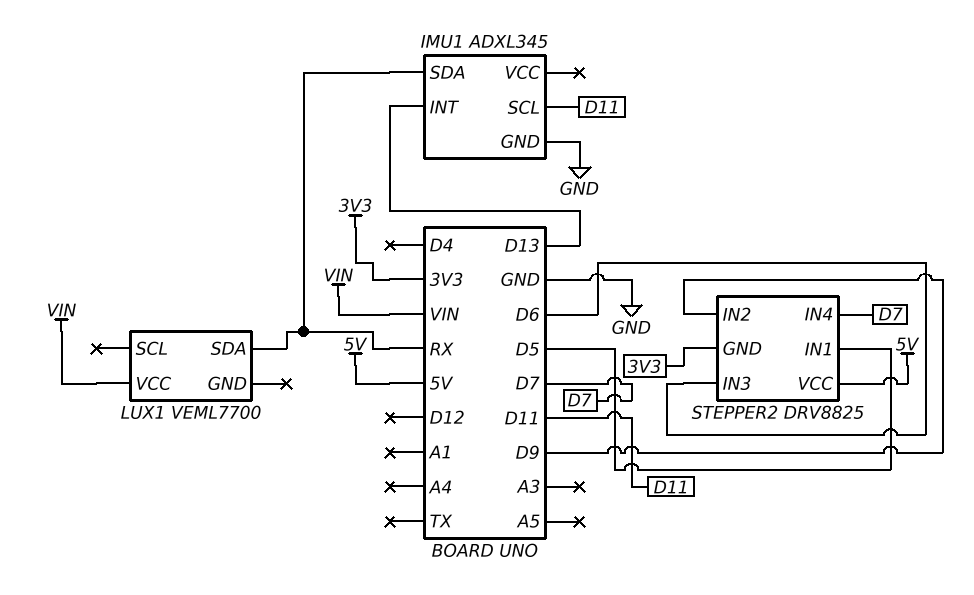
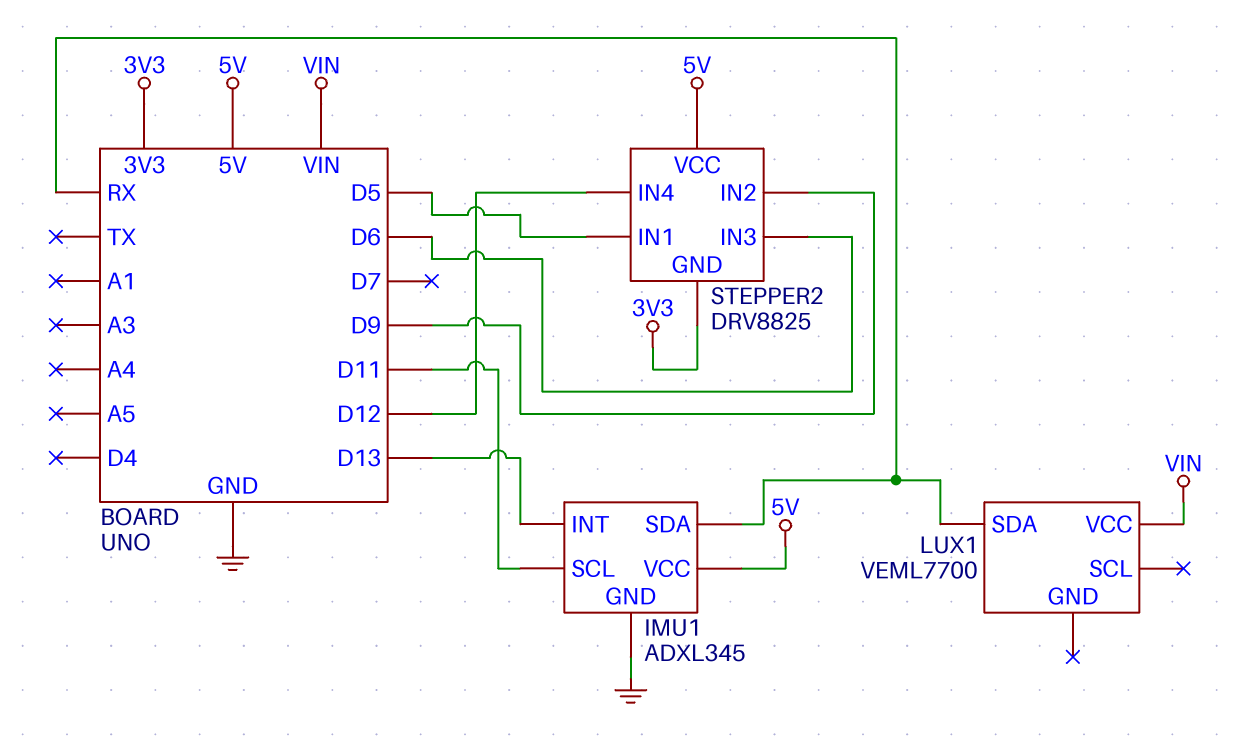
IMU1 pin VCC: none -> 5V
STEPPER2 pin IN4: D7 -> D12

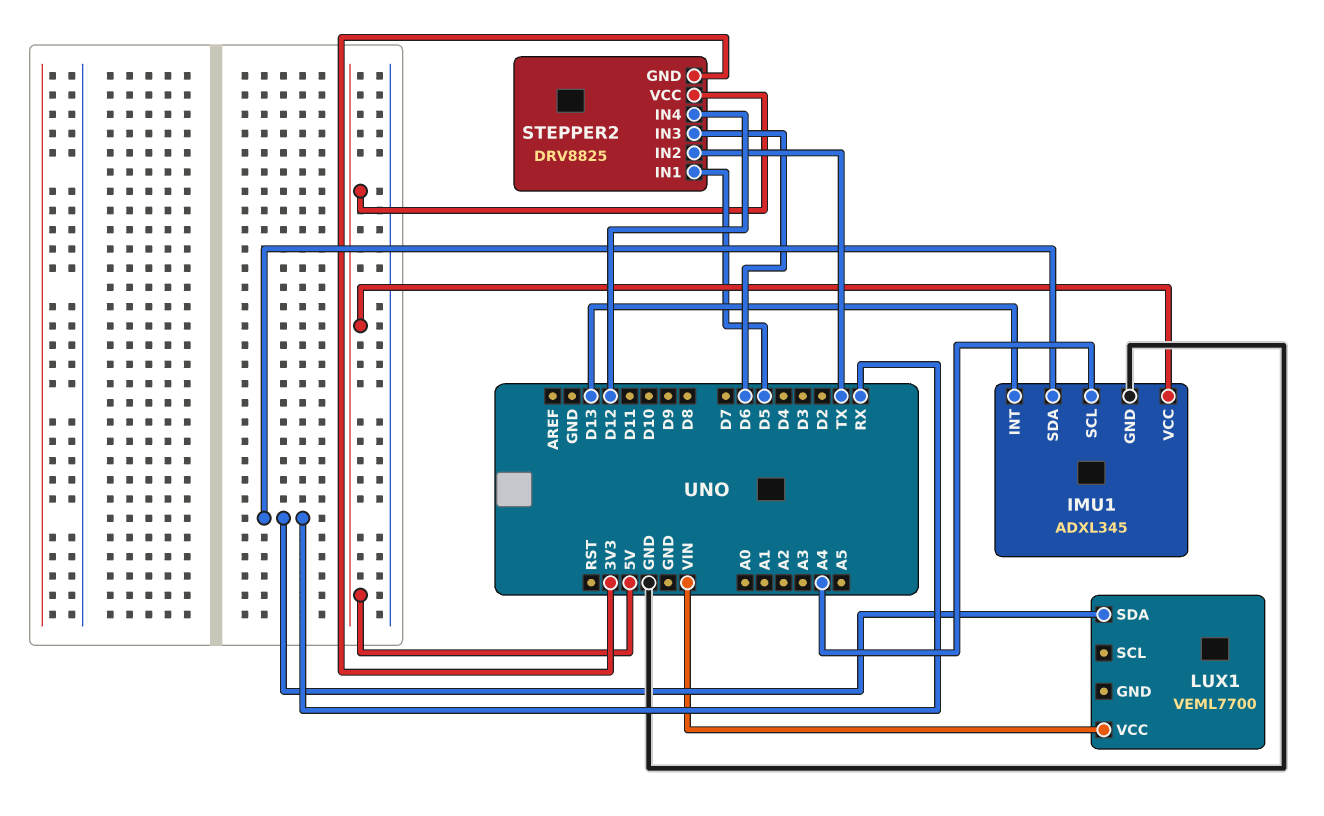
IMU1 pin SCL: D11 -> A4
STEPPER2 pin IN2: D9 -> TX

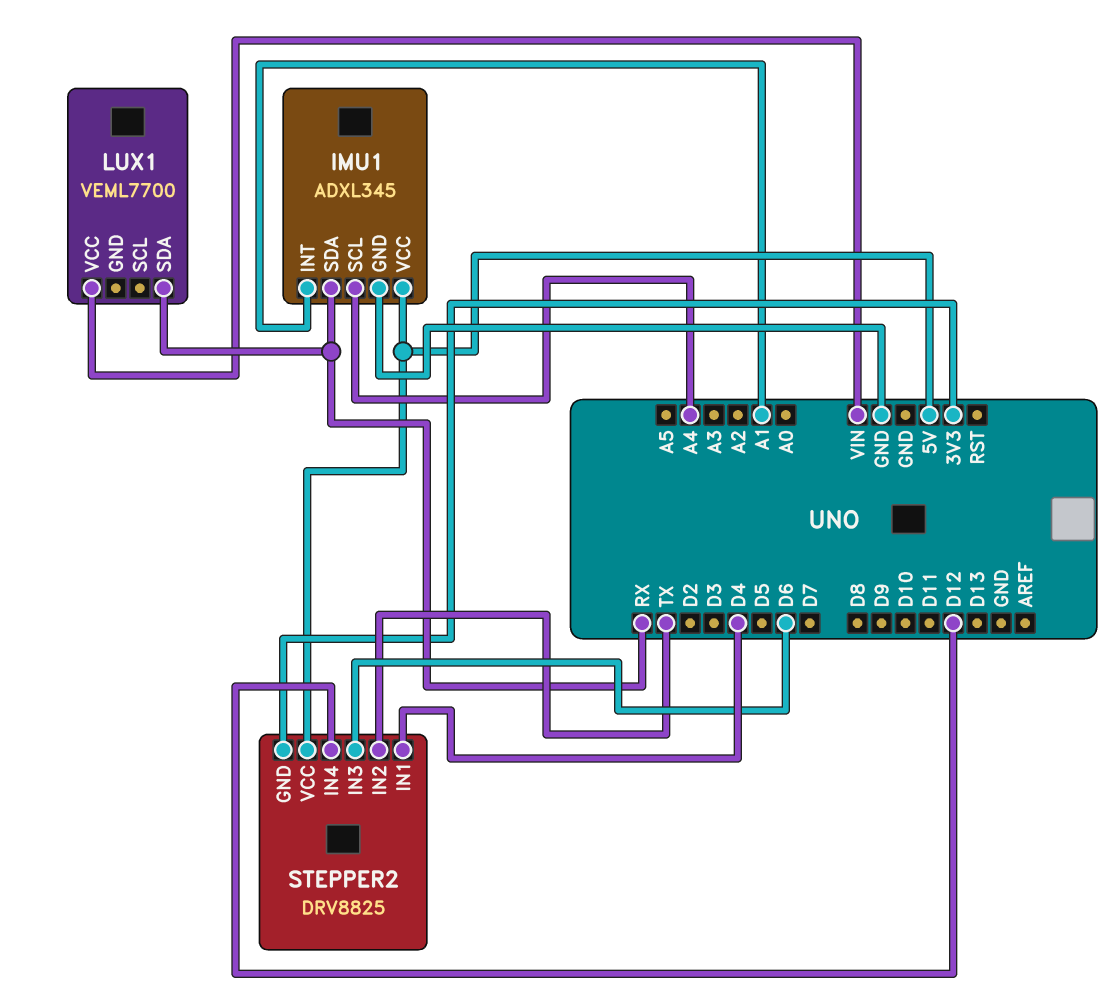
IMU1 pin INT: D13 -> A1
STEPPER2 pin IN1: D5 -> D4

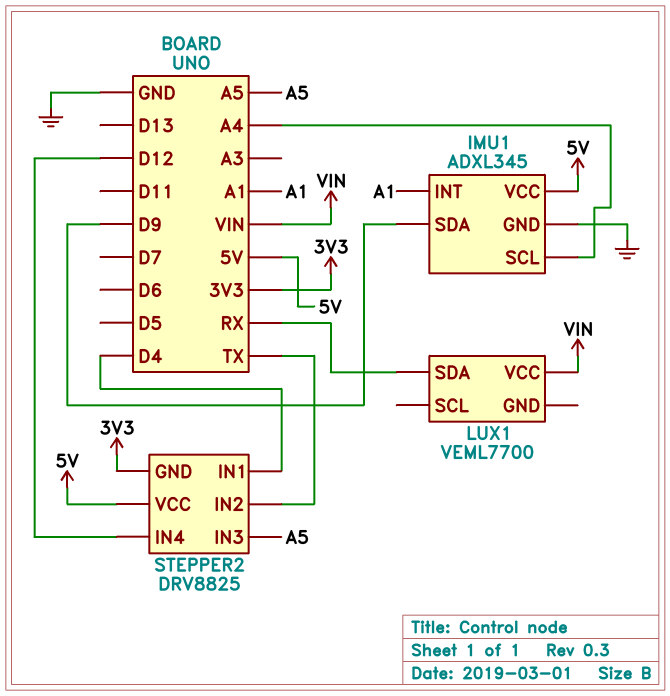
IMU1 pin SDA: RX -> D9
STEPPER2 pin IN3: D6 -> A5

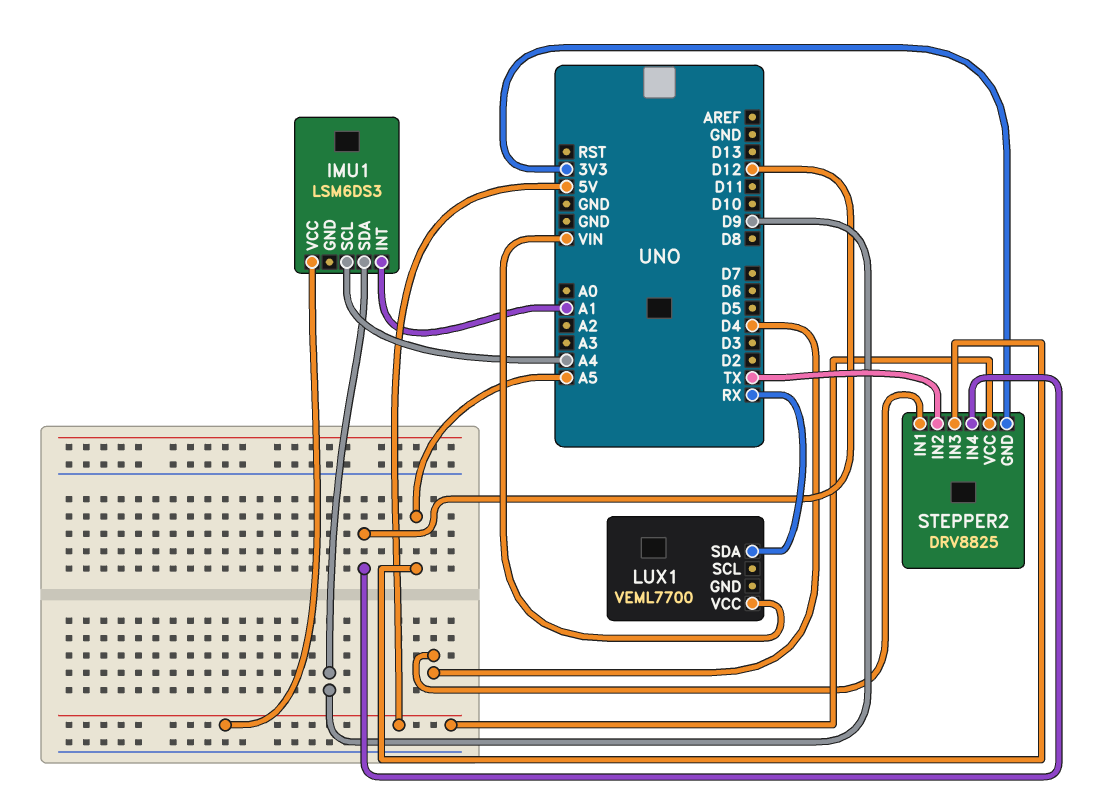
IMU1: ADXL345 -> LSM6DS3
IMU1 pin GND: GND -> none

